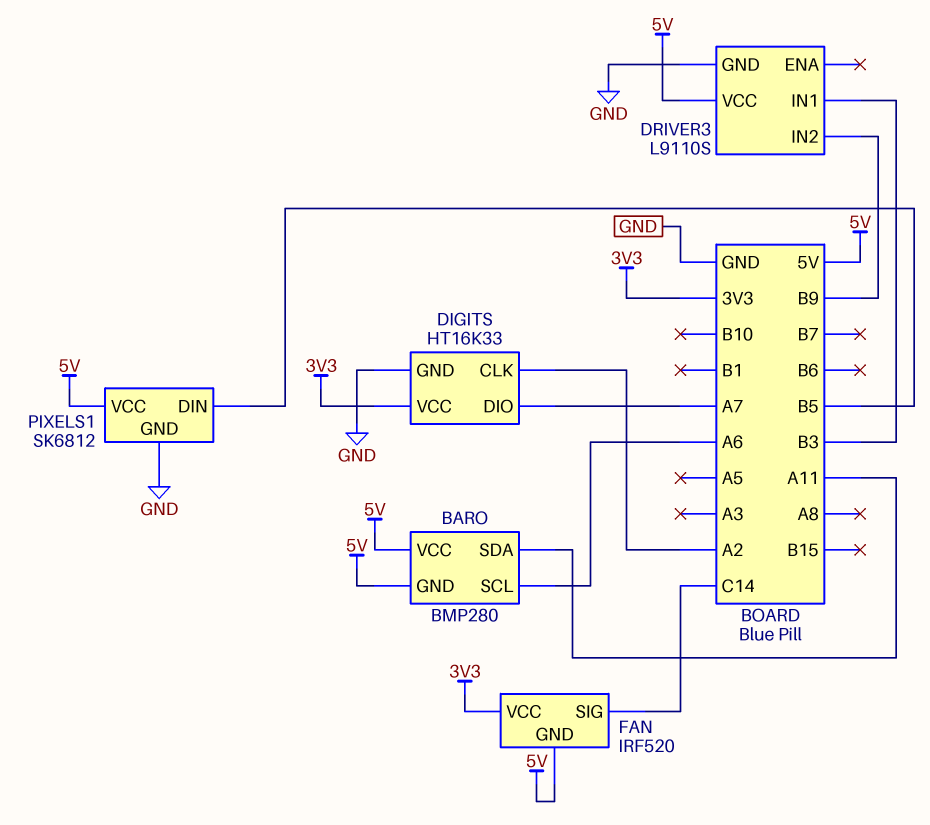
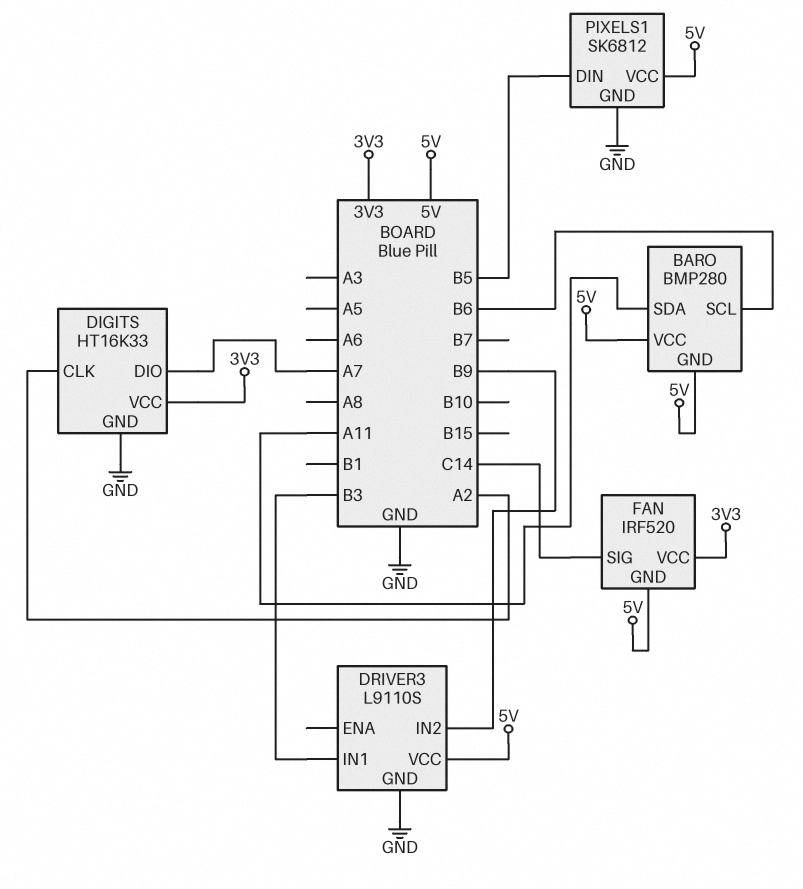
BARO pin SCL: A6 -> B6

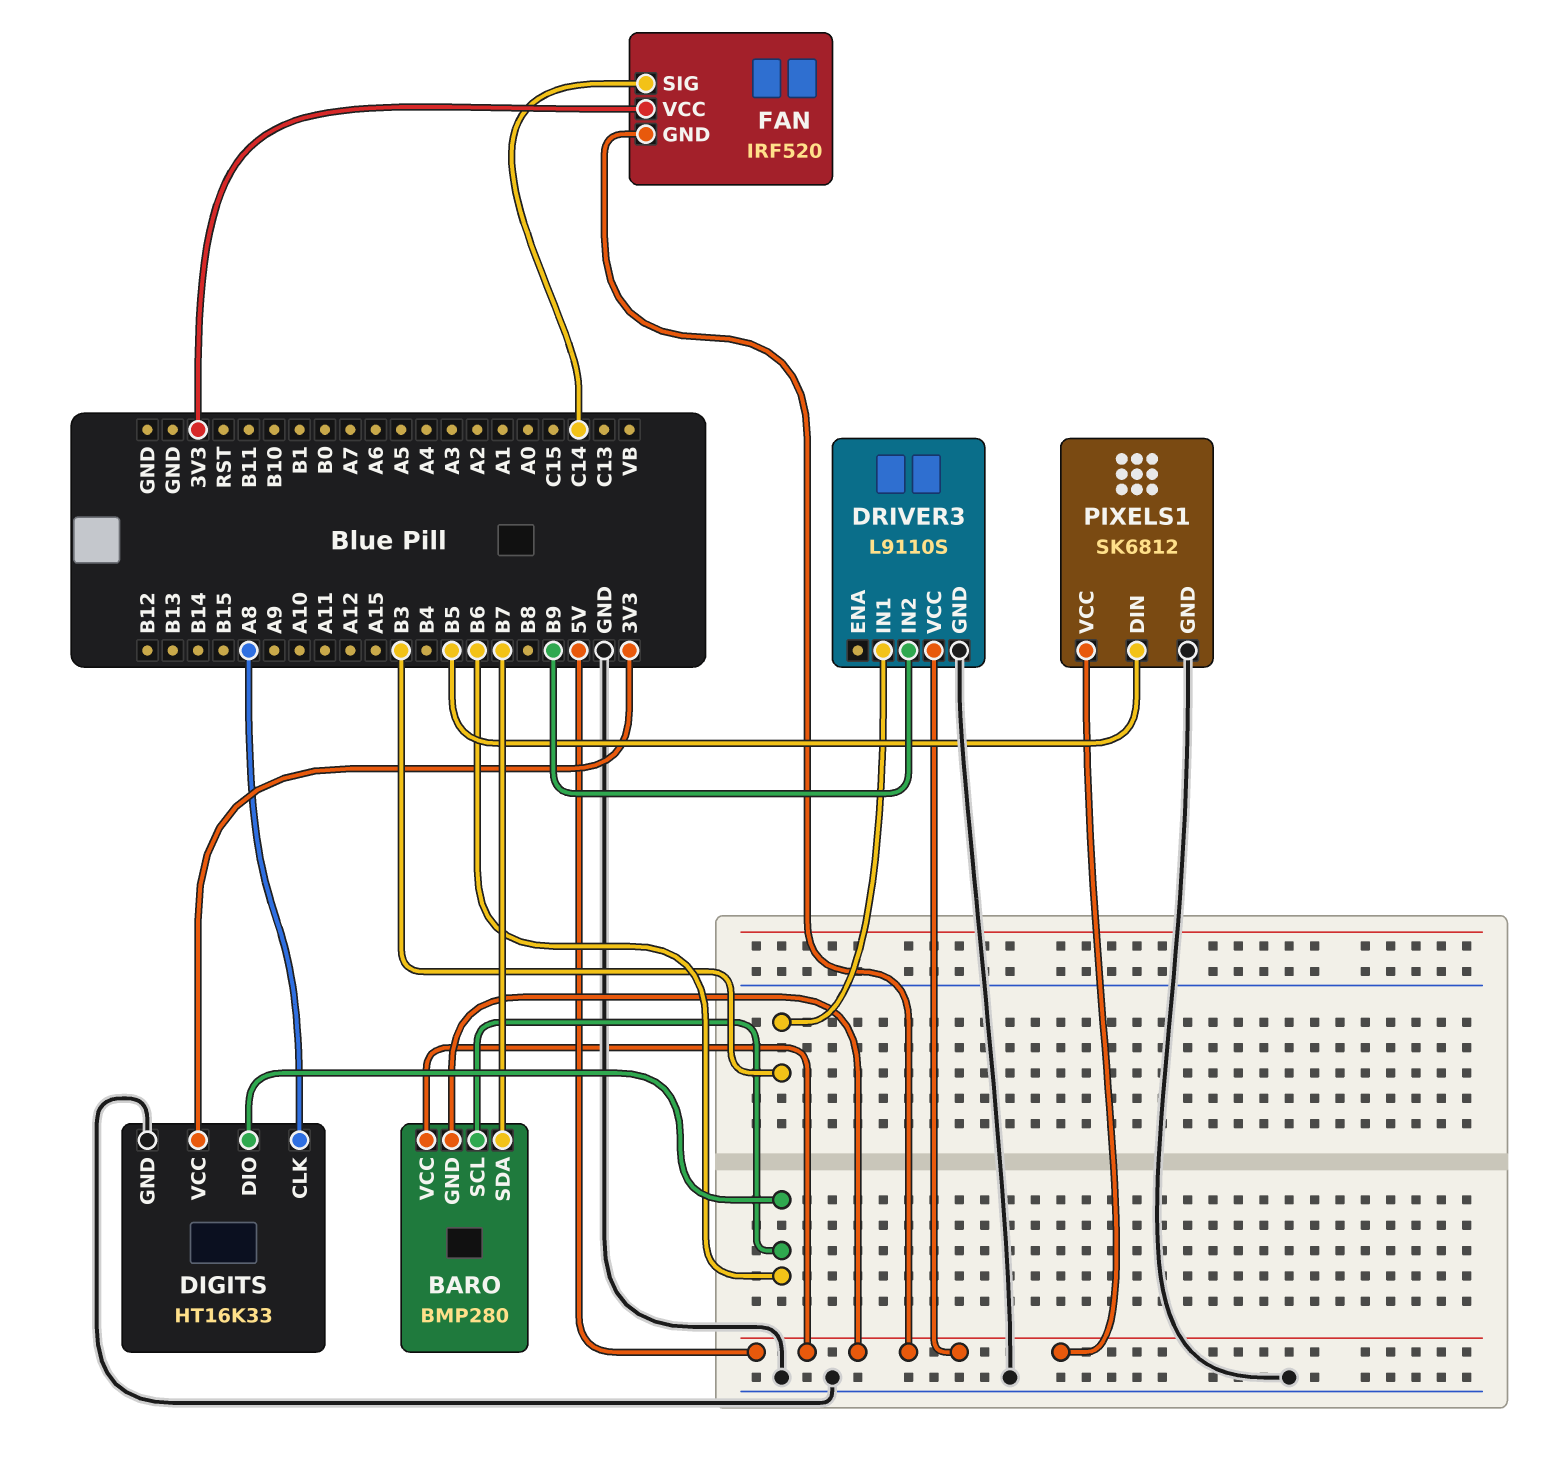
BARO pin SDA: A11 -> B7
DIGITS pin CLK: A2 -> A8
DIGITS pin DIO: A7 -> B6

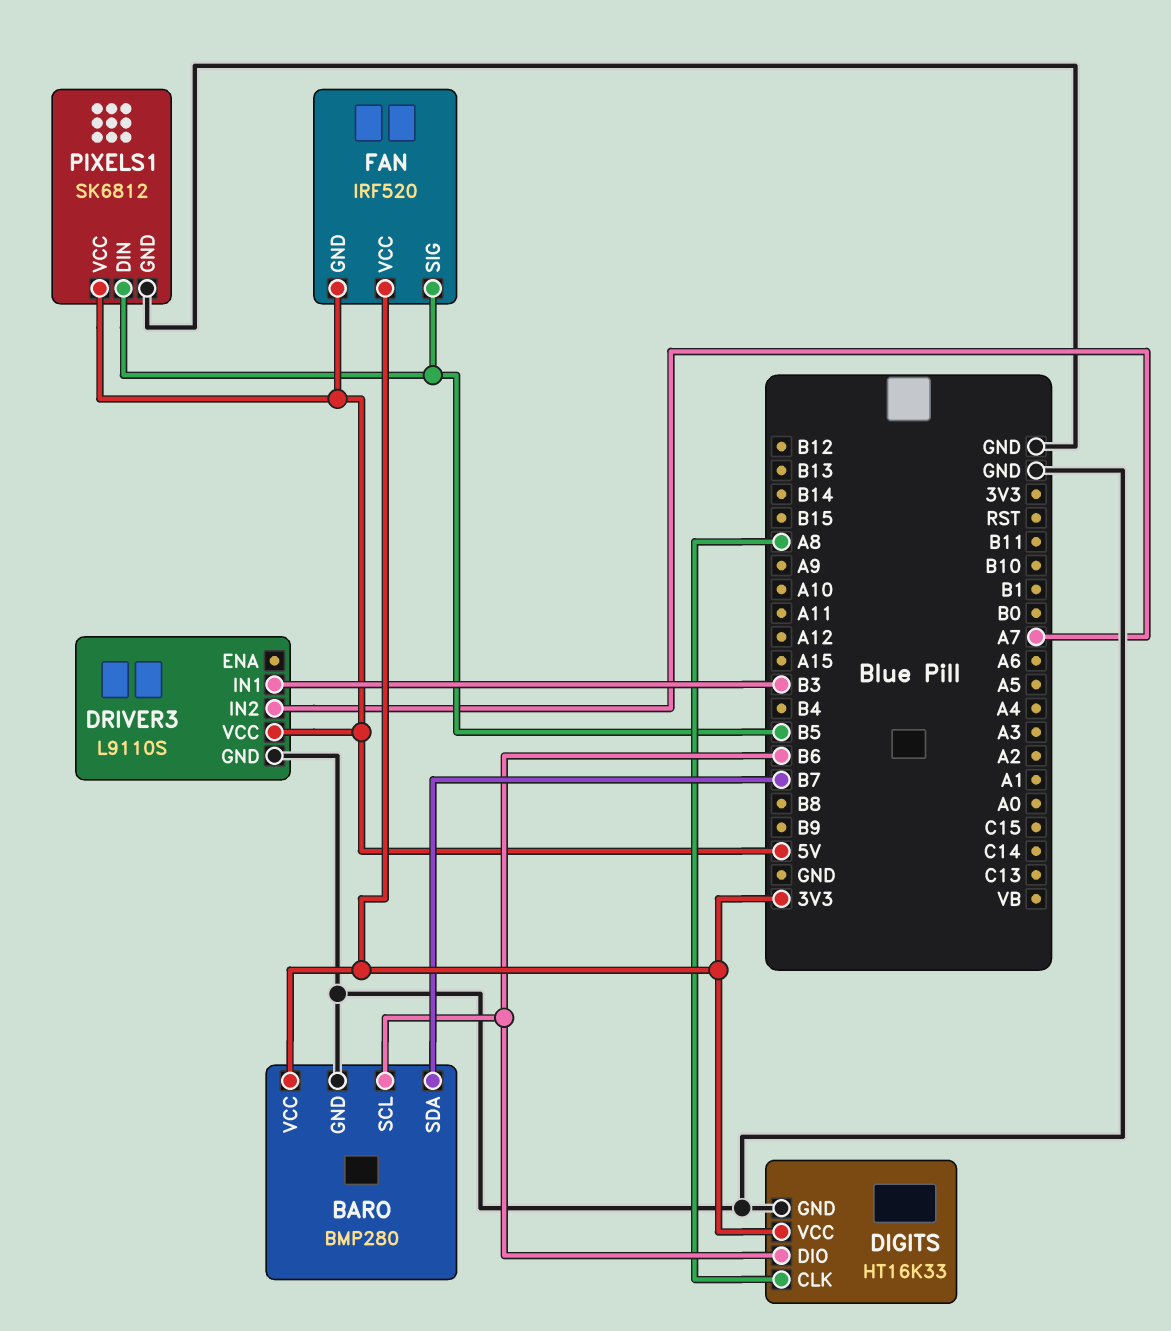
BARO pin GND: 5V -> GND
BARO pin VCC: 5V -> 3V3
DRIVER3 pin IN2: B9 -> A7
FAN pin SIG: C14 -> B5

